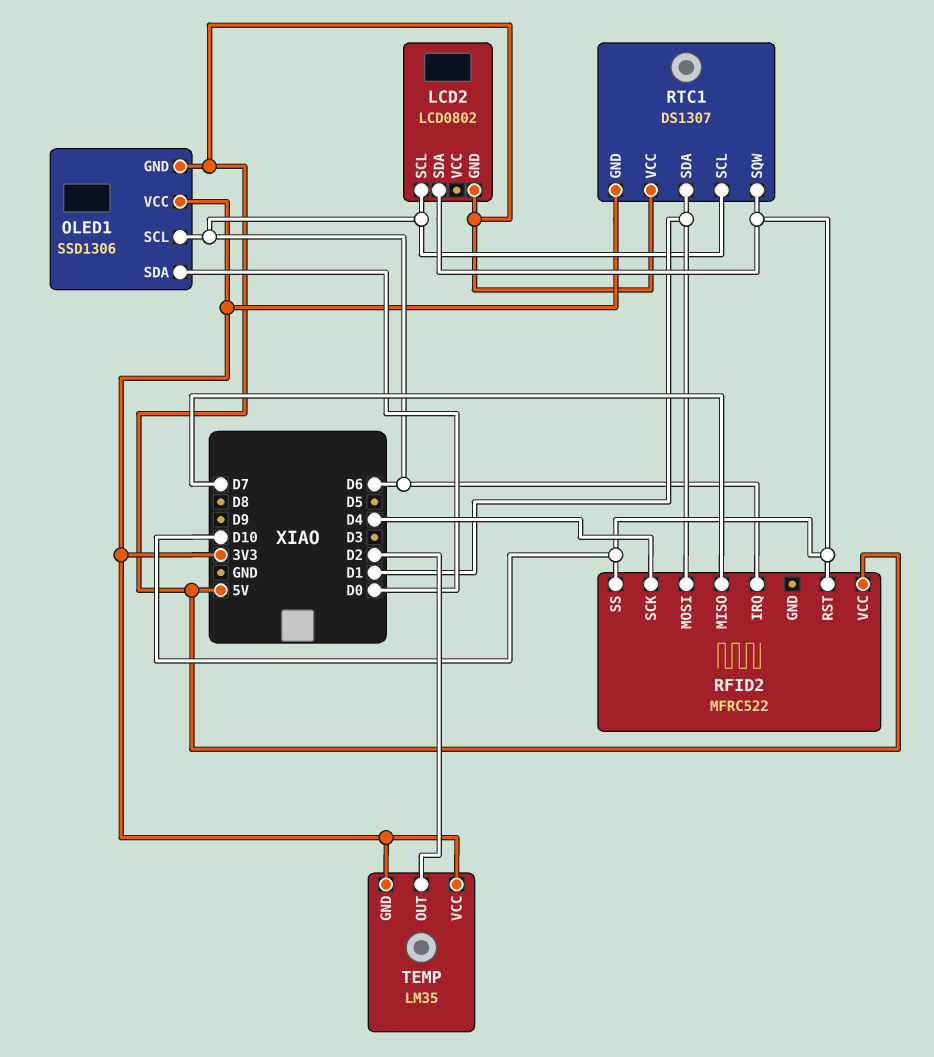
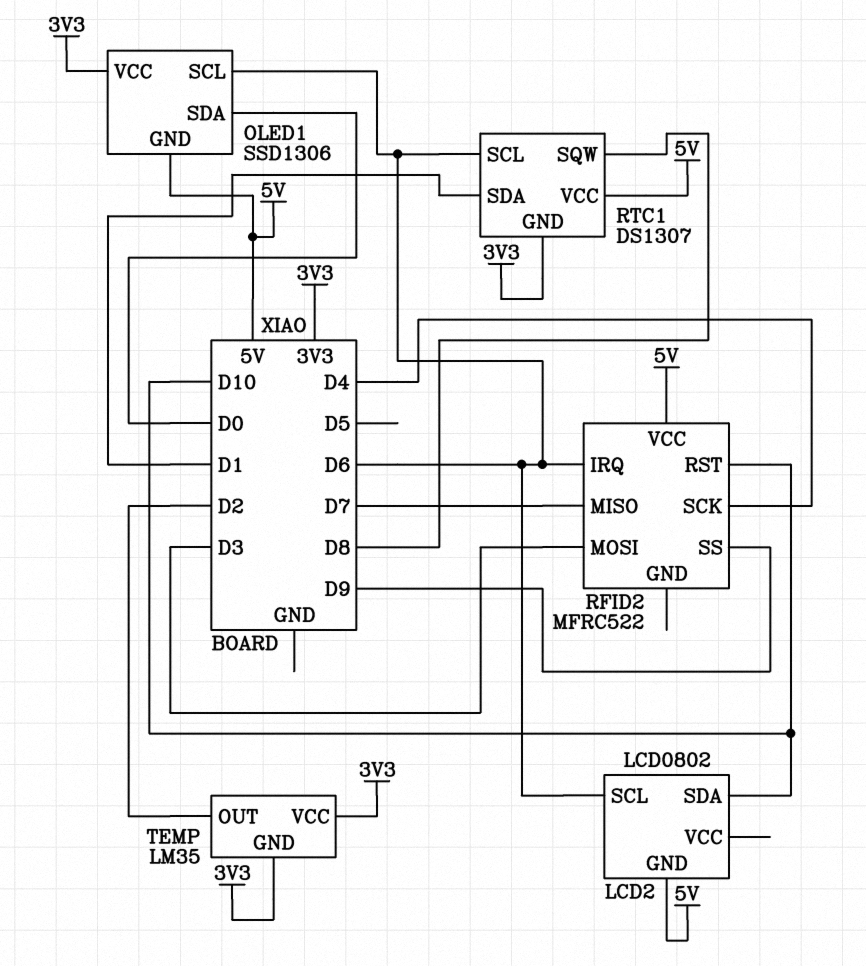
RFID2 pin MOSI: D1 -> D3
RFID2 pin SS: D10 -> D9
RTC1 pin SQW: D10 -> D8

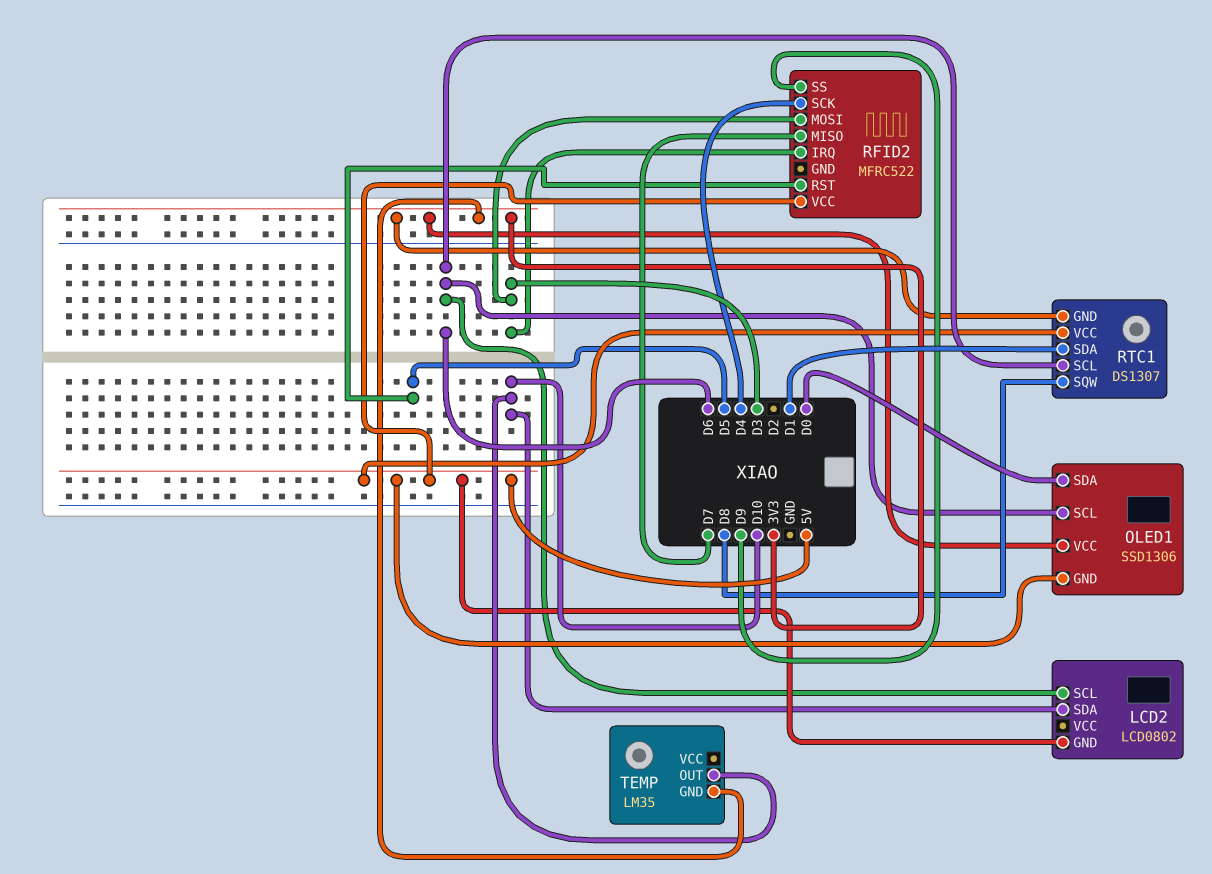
RFID2 pin IRQ: D6 -> D3
RFID2 pin RST: D10 -> D5
TEMP pin OUT: D2 -> D10
TEMP pin VCC: 3V3 -> none

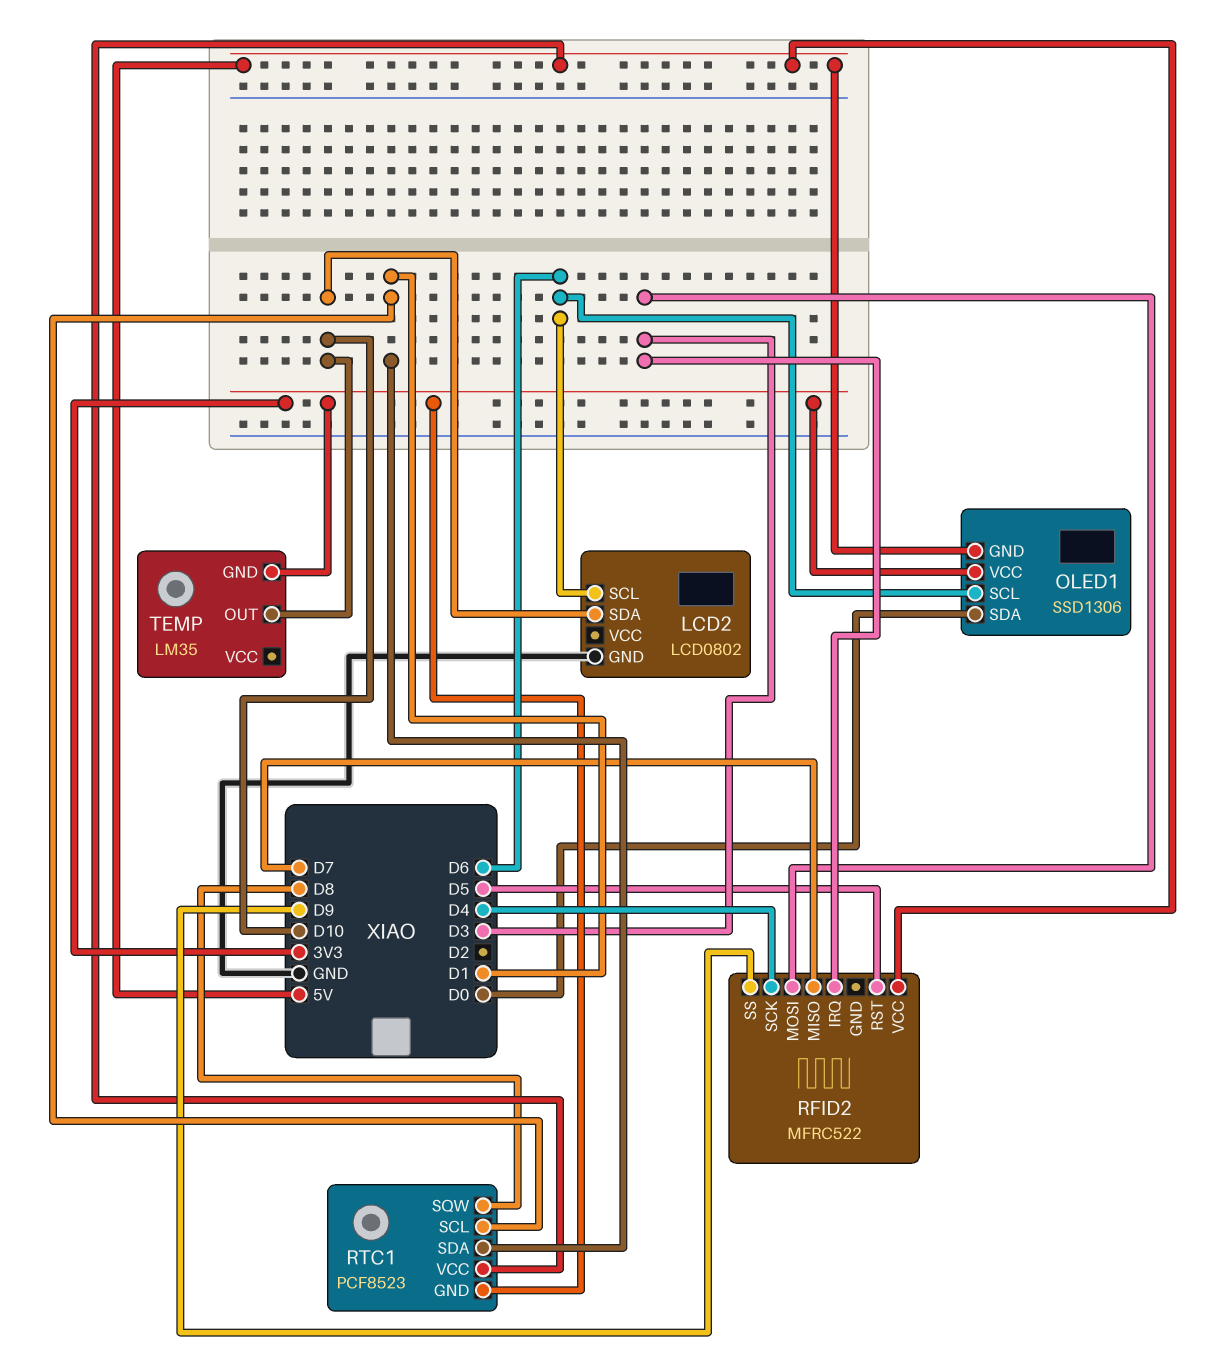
LCD2 pin GND: 5V -> GND
RTC1: DS1307 -> PCF8523
RTC1 pin SCL: D6 -> D1

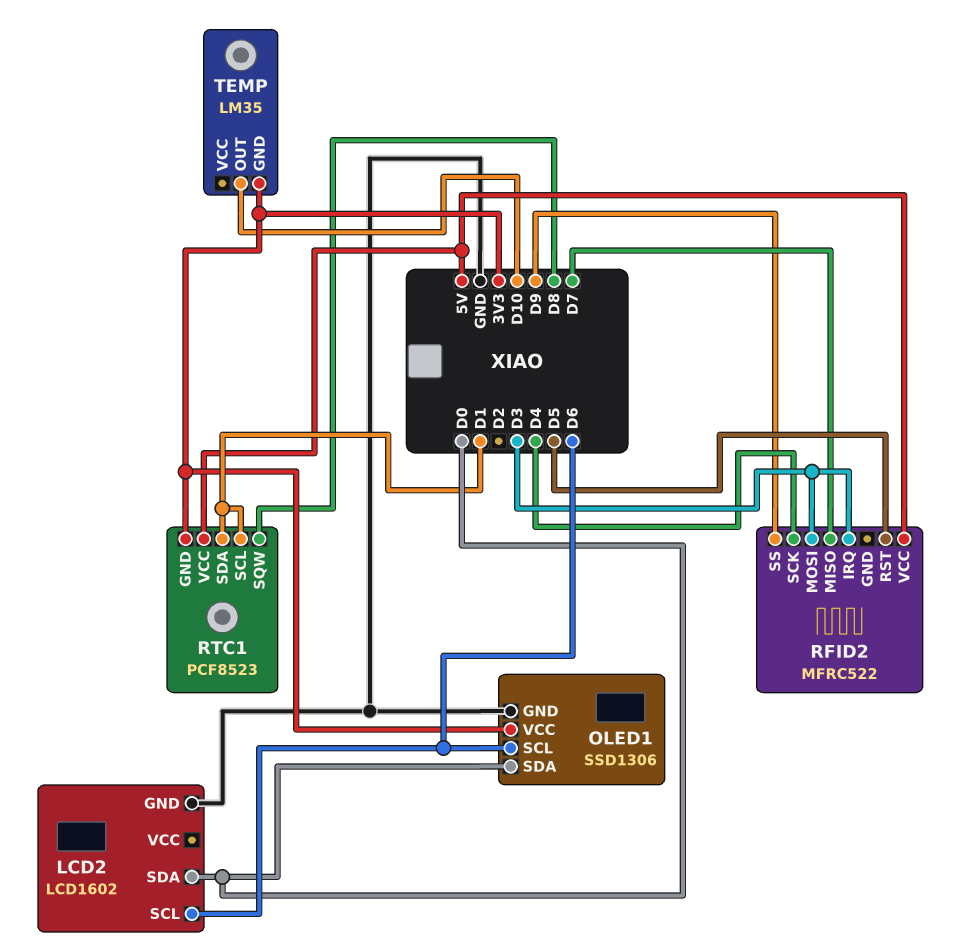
LCD2: LCD0802 -> LCD1602
LCD2 pin SDA: D10 -> D0
OLED1 pin GND: 5V -> GND

